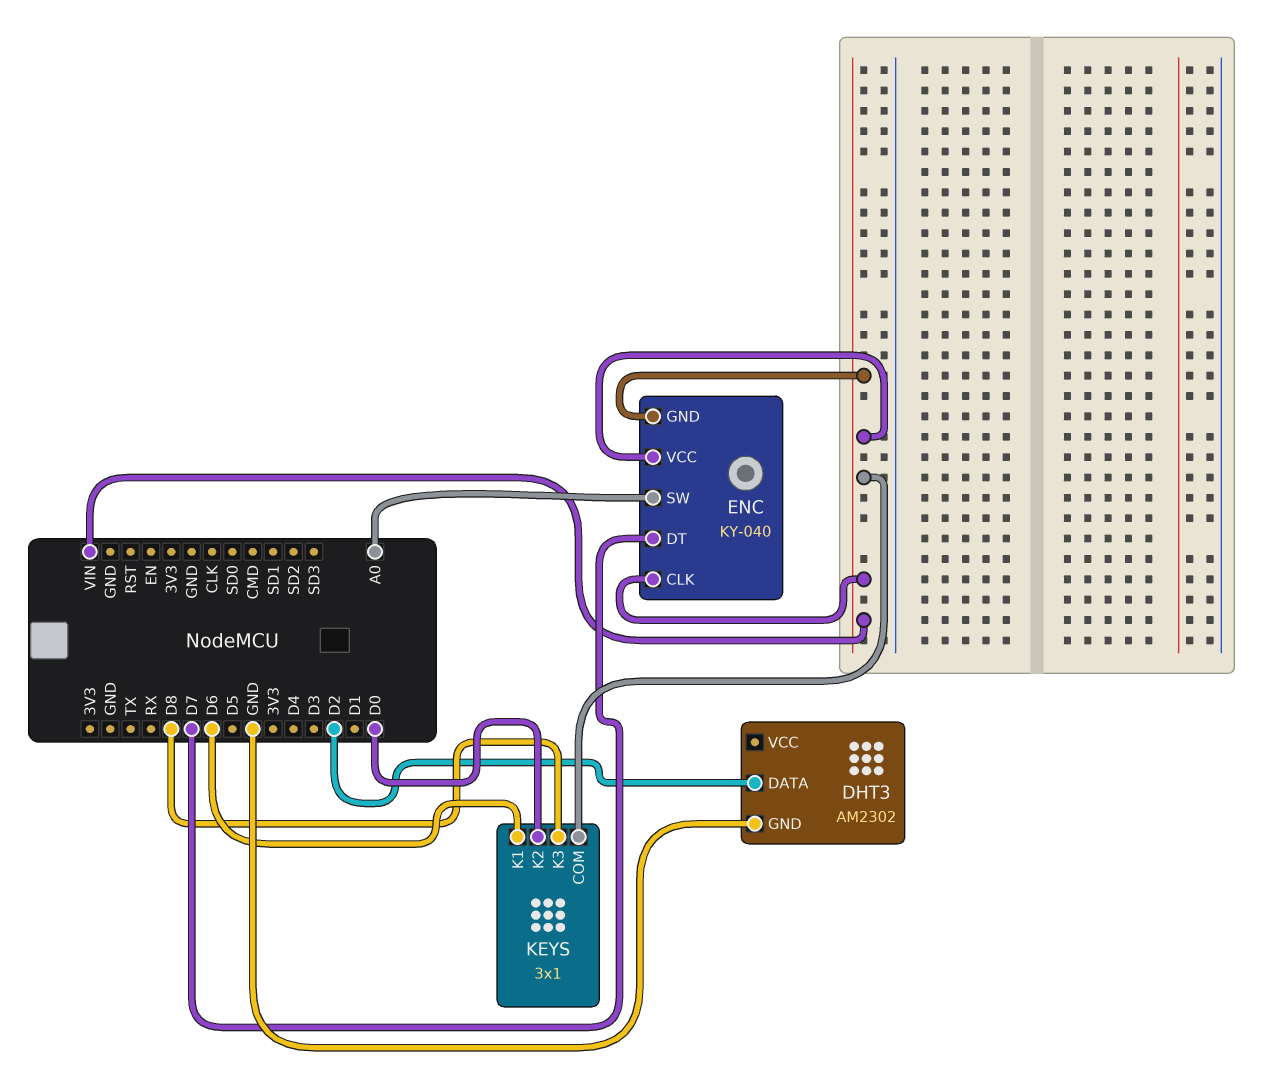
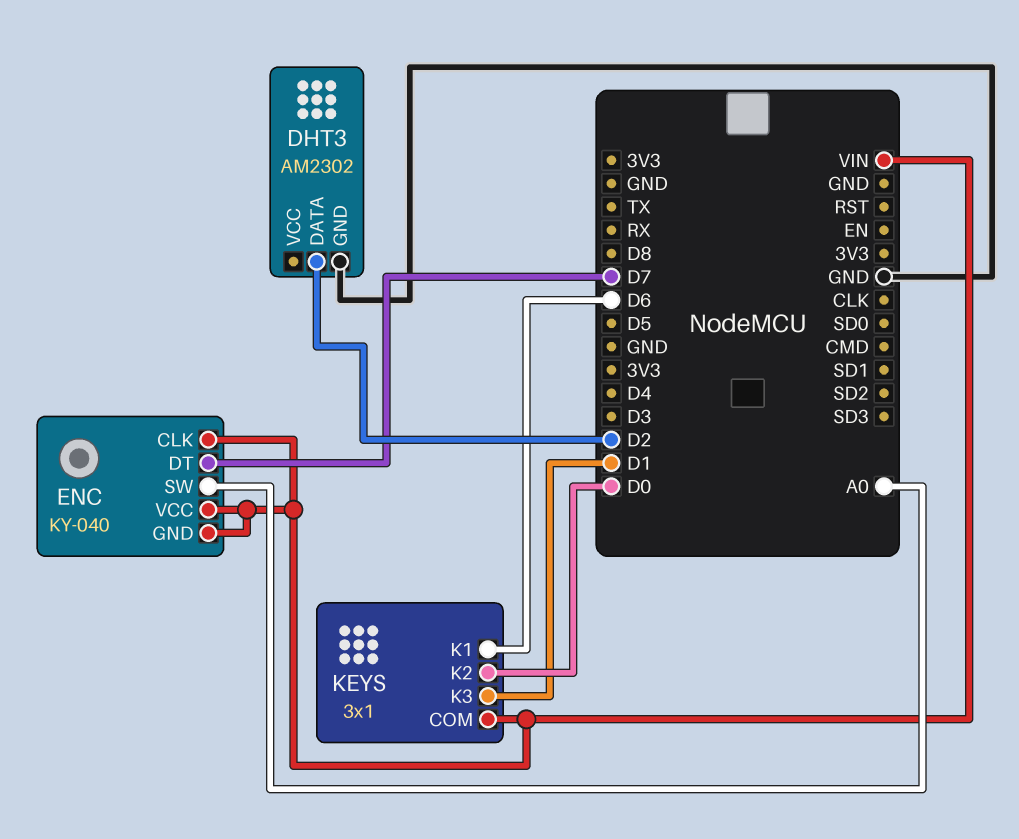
KEYS pin K3: D8 -> D1

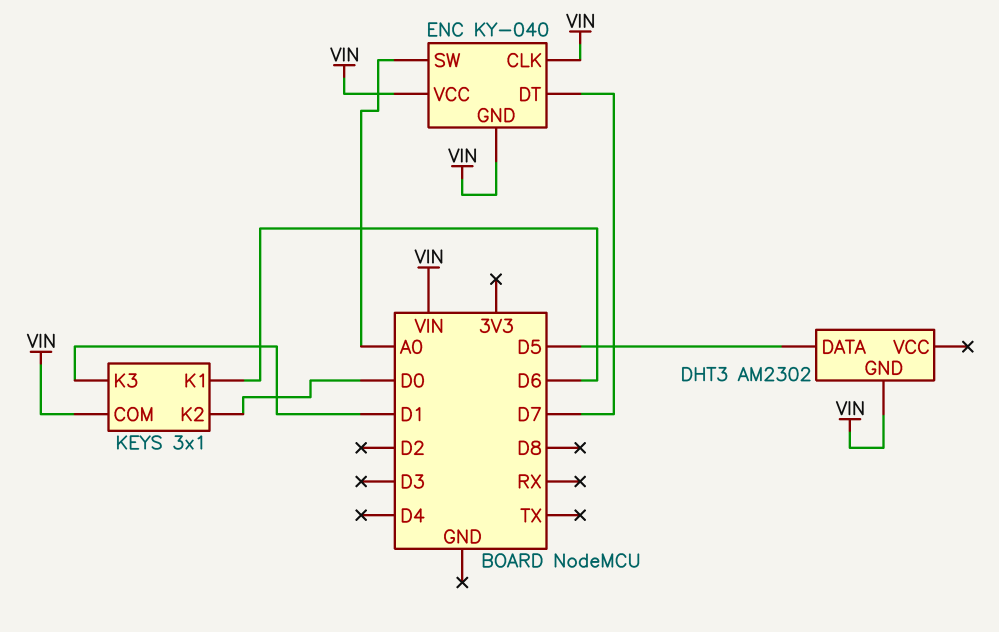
DHT3 pin DATA: D2 -> D5
DHT3 pin GND: GND -> VIN

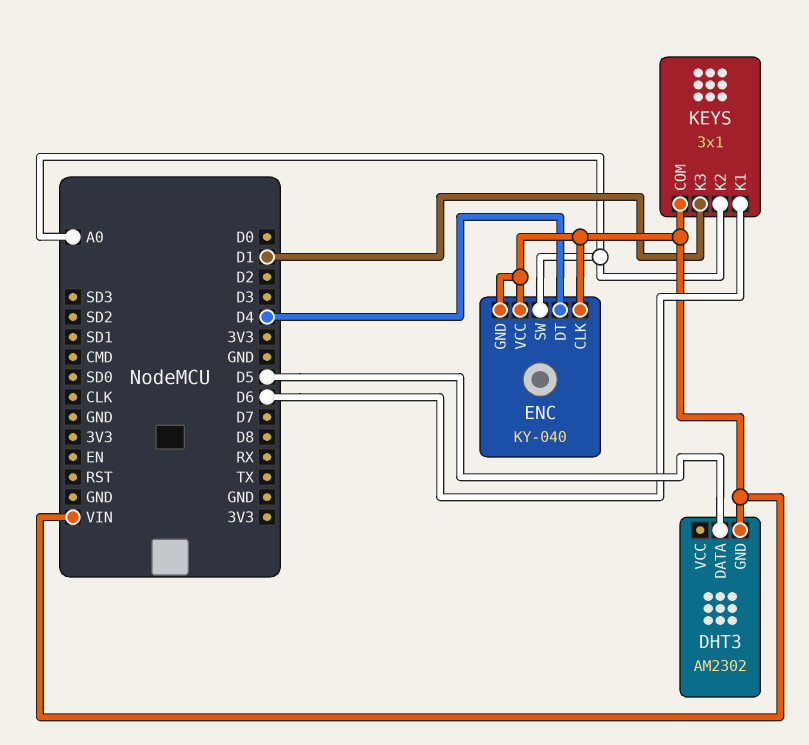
ENC pin DT: D7 -> D4
KEYS pin K2: D0 -> A0

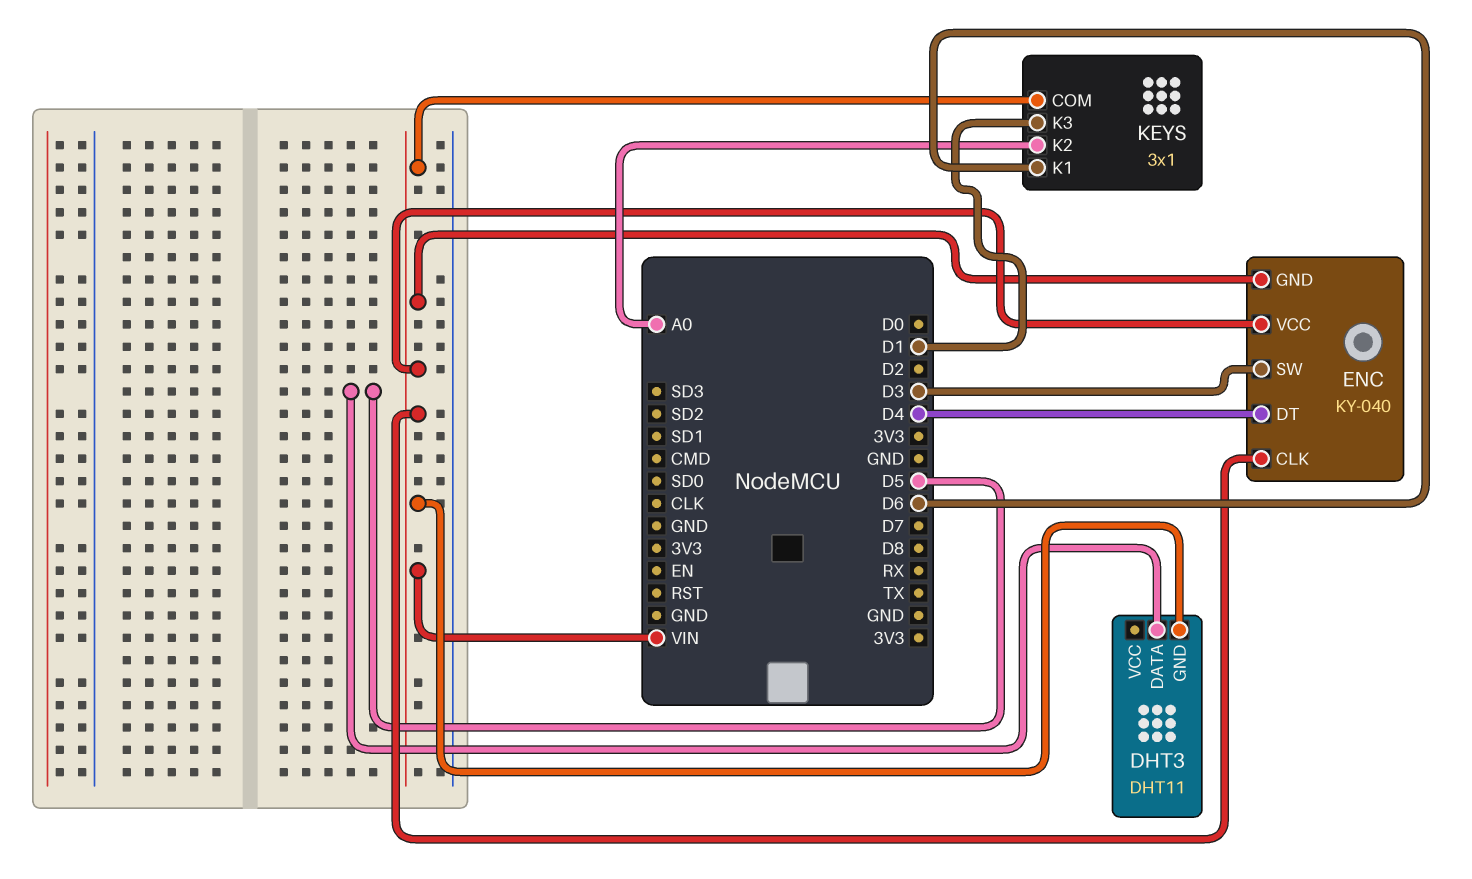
DHT3: AM2302 -> DHT11
ENC pin SW: A0 -> D3

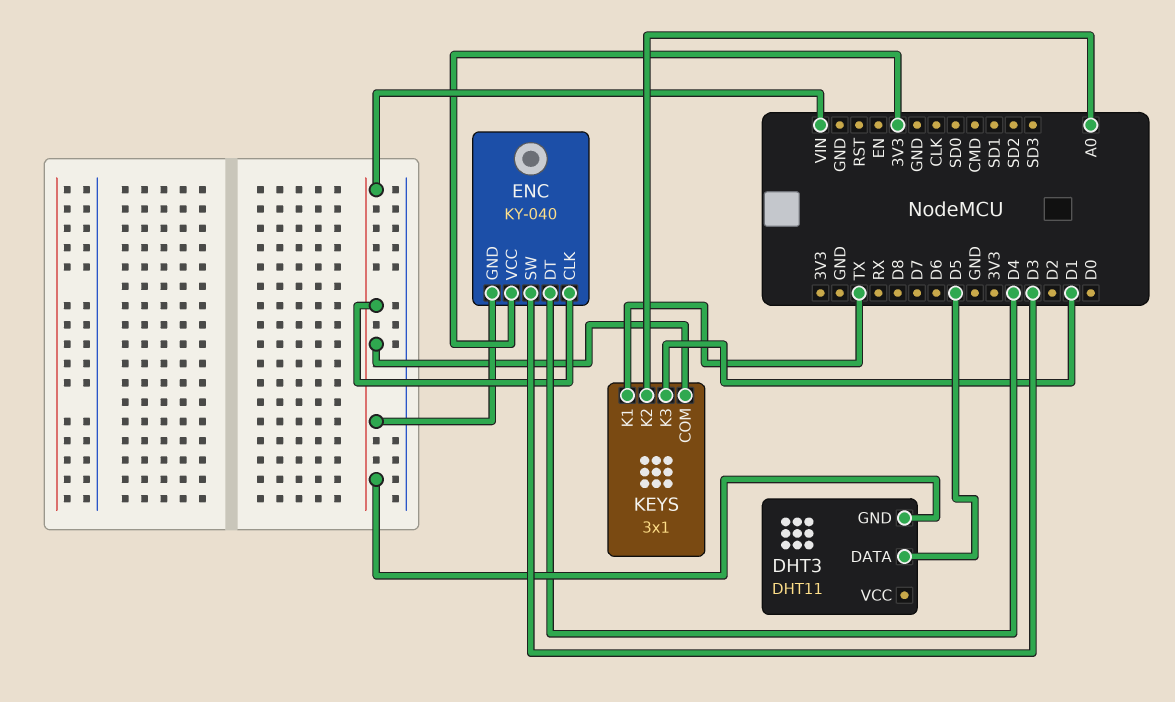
ENC pin VCC: VIN -> 3V3
KEYS pin K1: D6 -> TX

